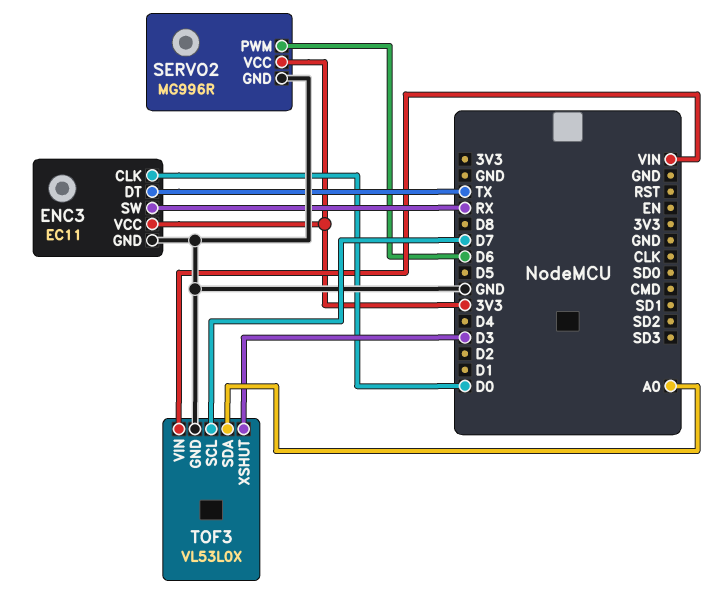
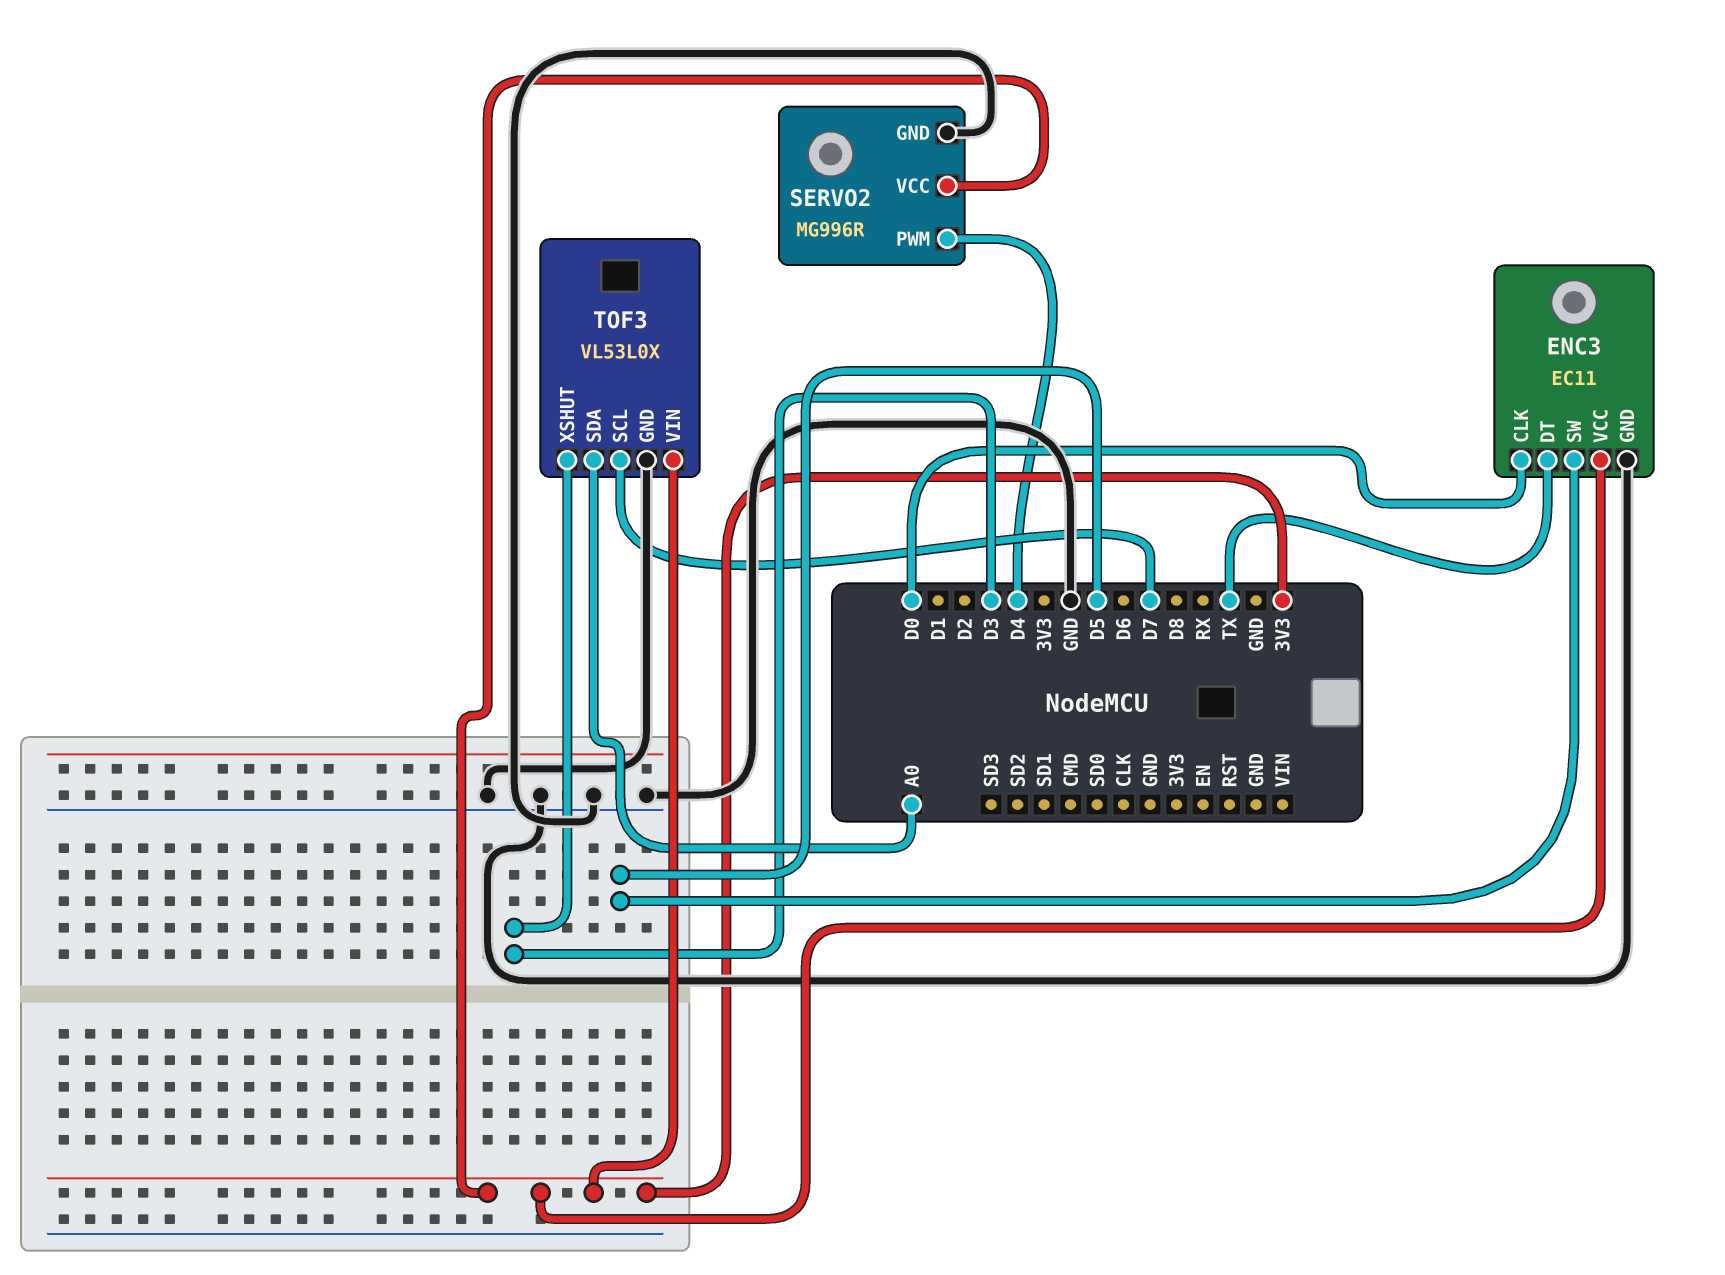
ENC3 pin SW: RX -> D5
SERVO2 pin PWM: D6 -> D4
TOF3 pin VIN: VIN -> 3V3

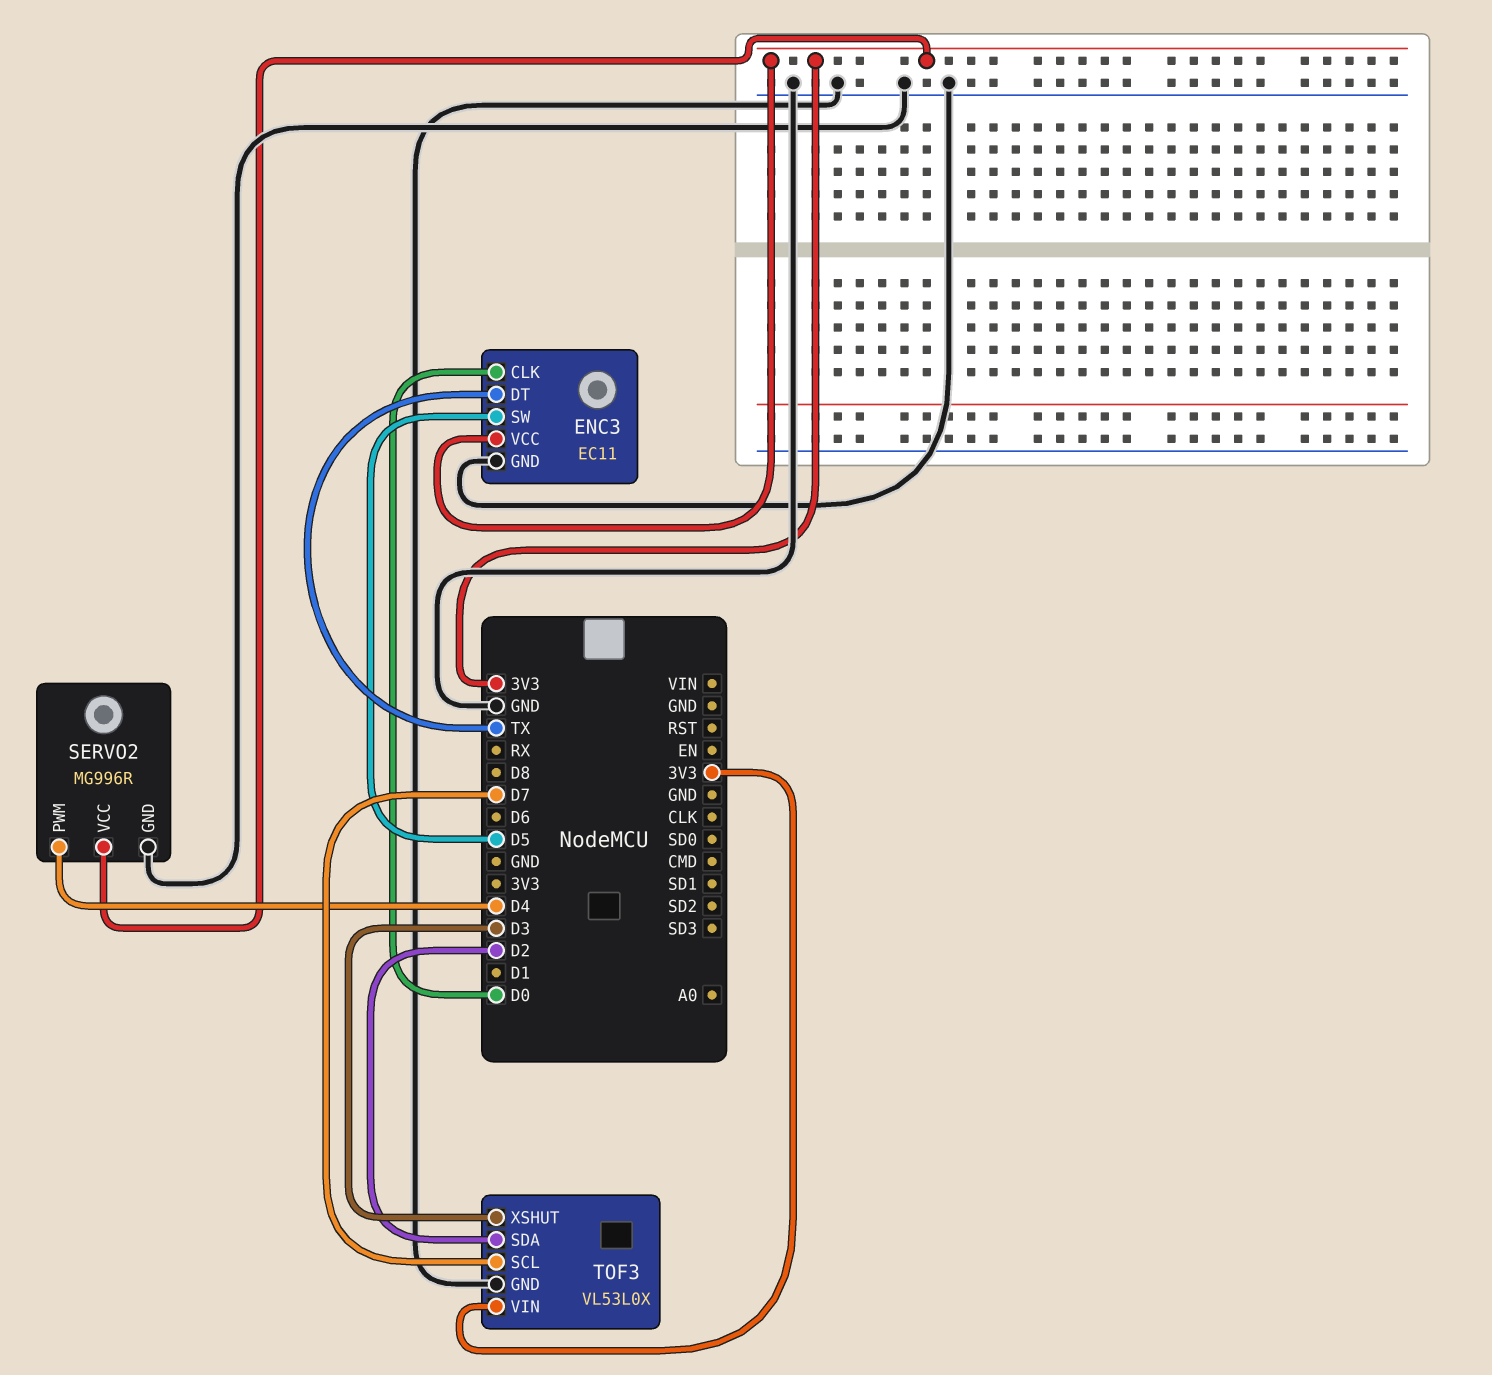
TOF3 pin SDA: A0 -> D2

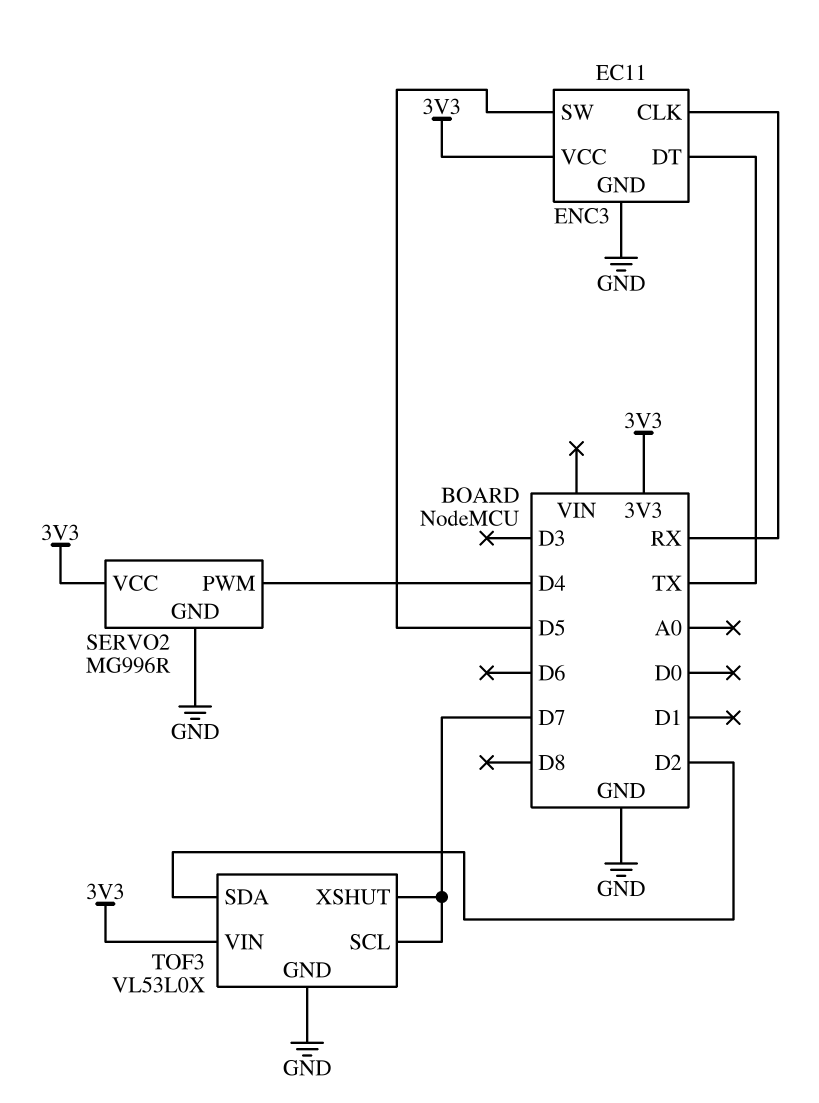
ENC3 pin CLK: D0 -> RX
TOF3 pin XSHUT: D3 -> D7

